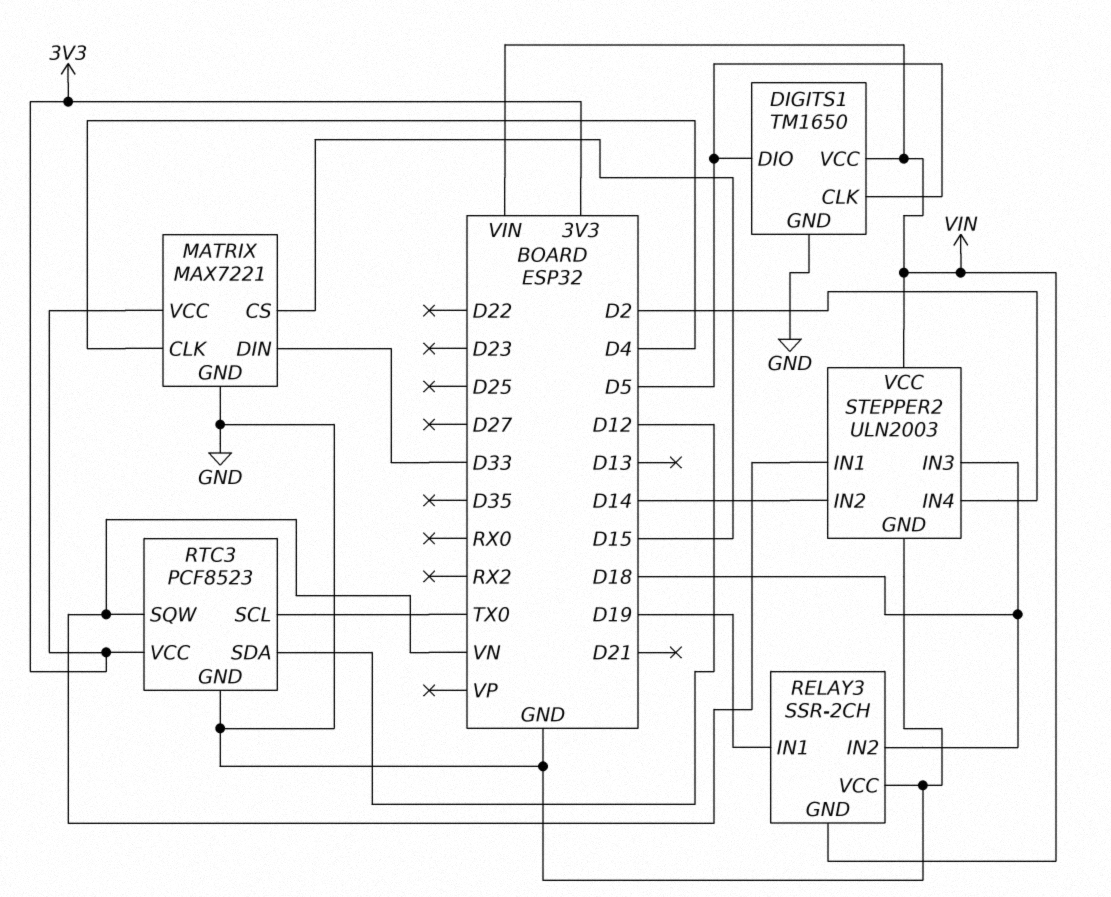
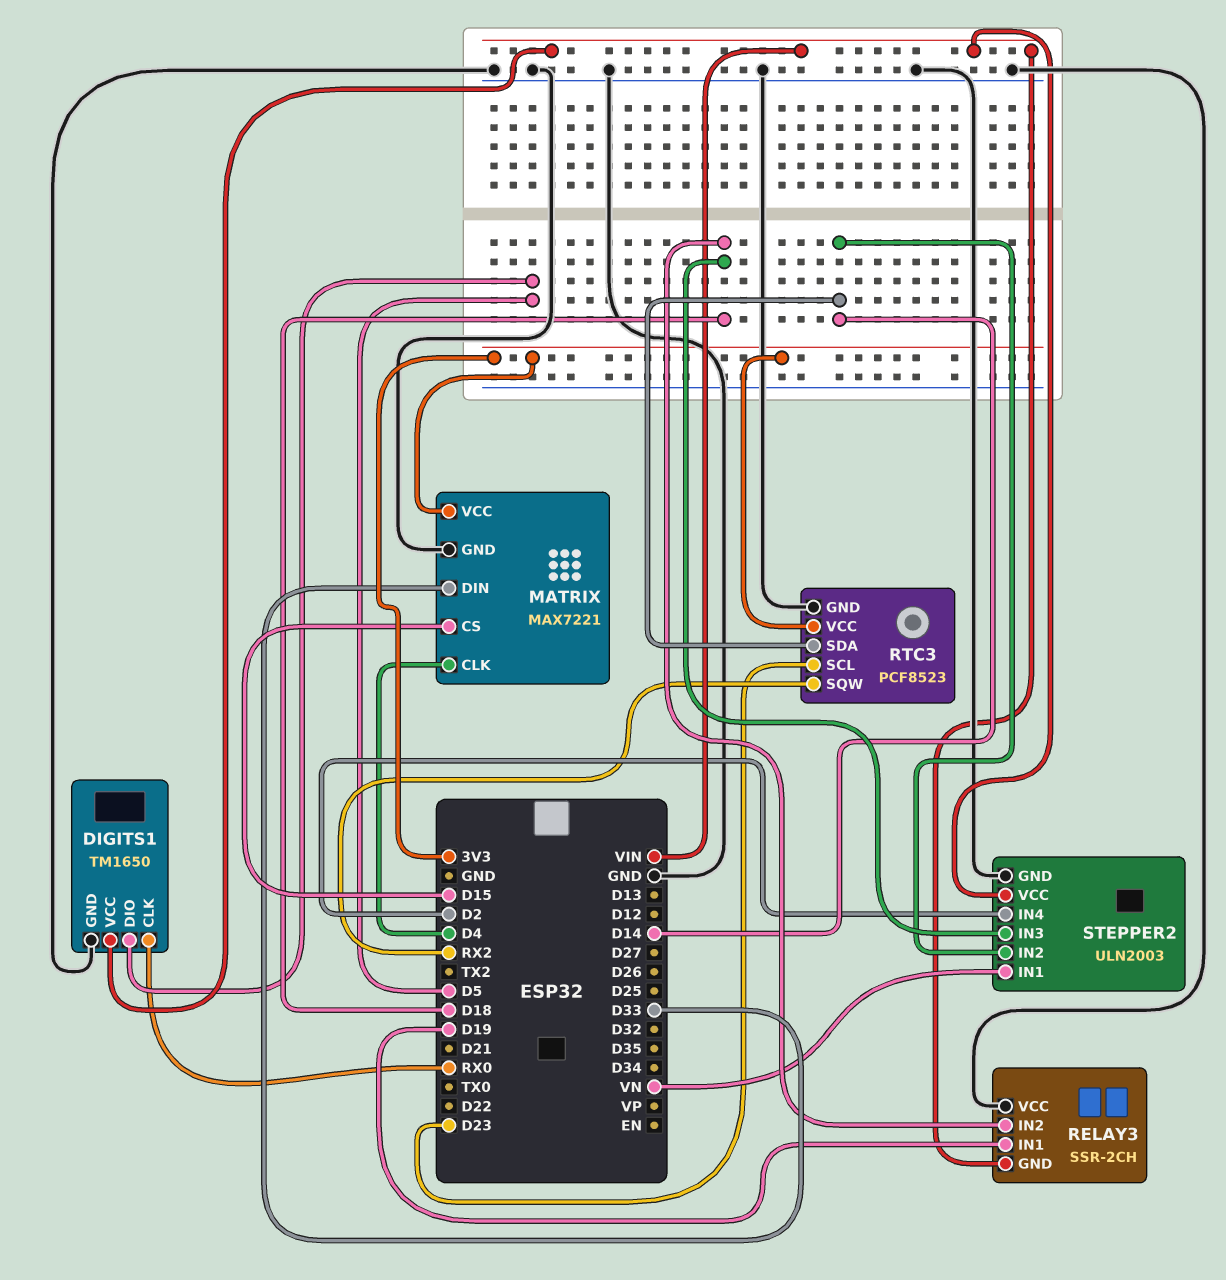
DIGITS1 pin CLK: D5 -> RX0
RTC3 pin SCL: TX0 -> D23
RTC3 pin SDA: D12 -> D14
RTC3 pin SQW: VN -> RX2

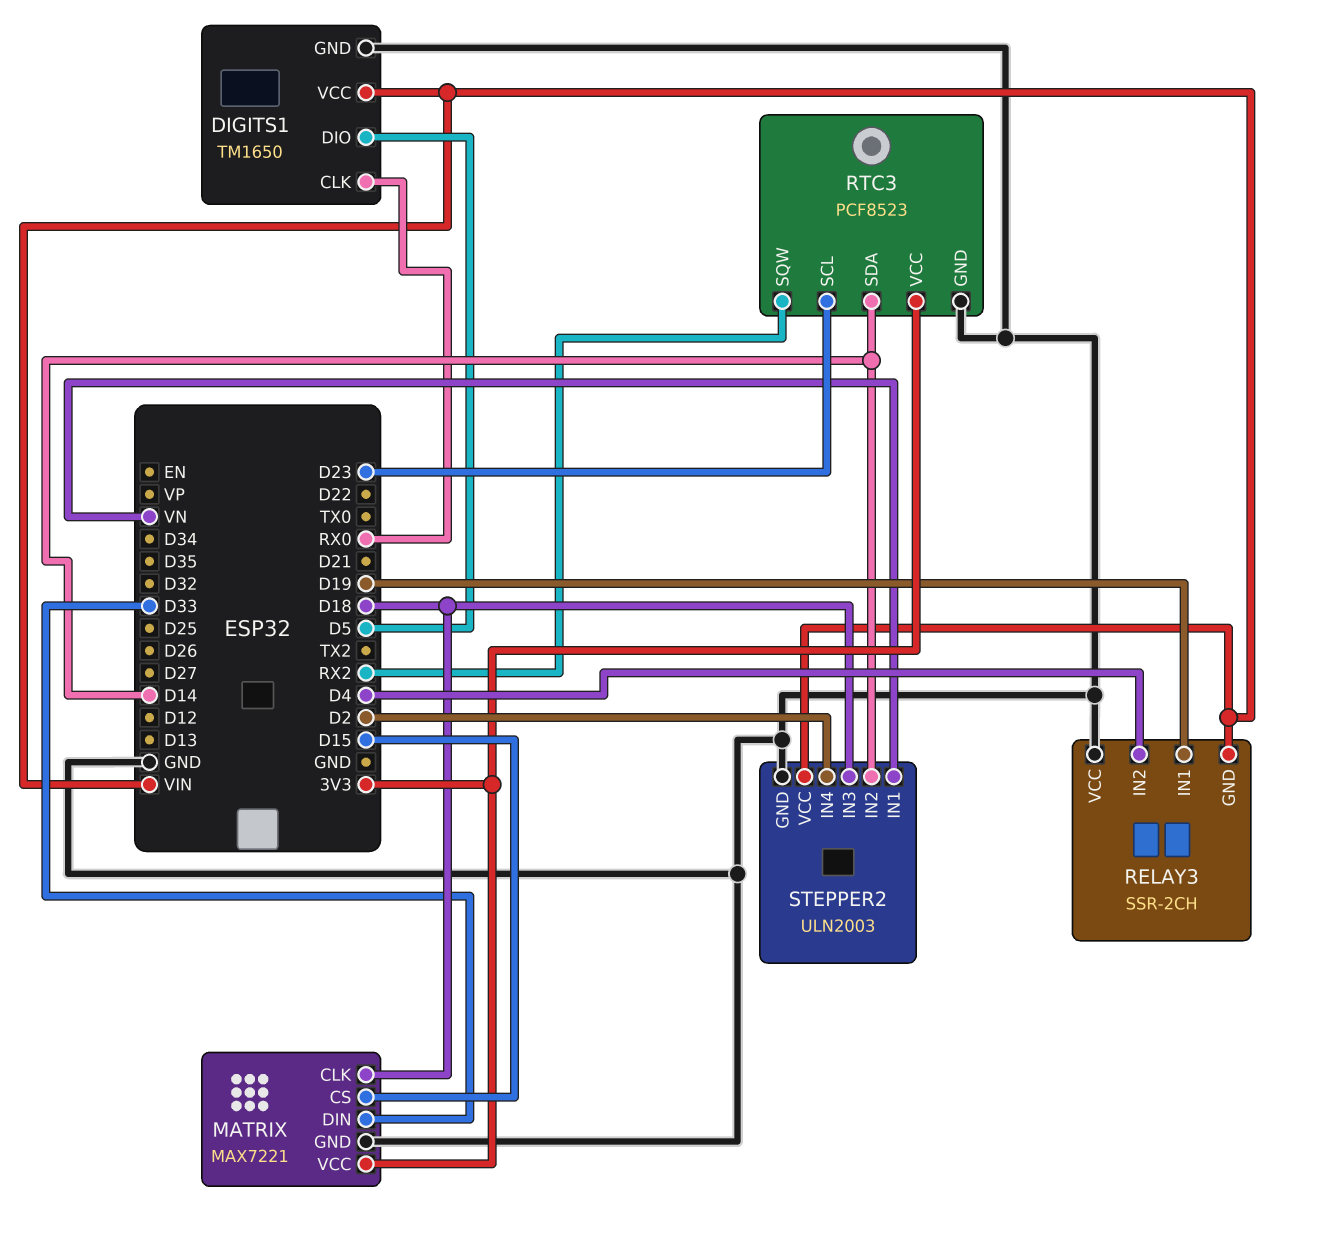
MATRIX pin CLK: D4 -> D18
RELAY3 pin IN2: D18 -> D4

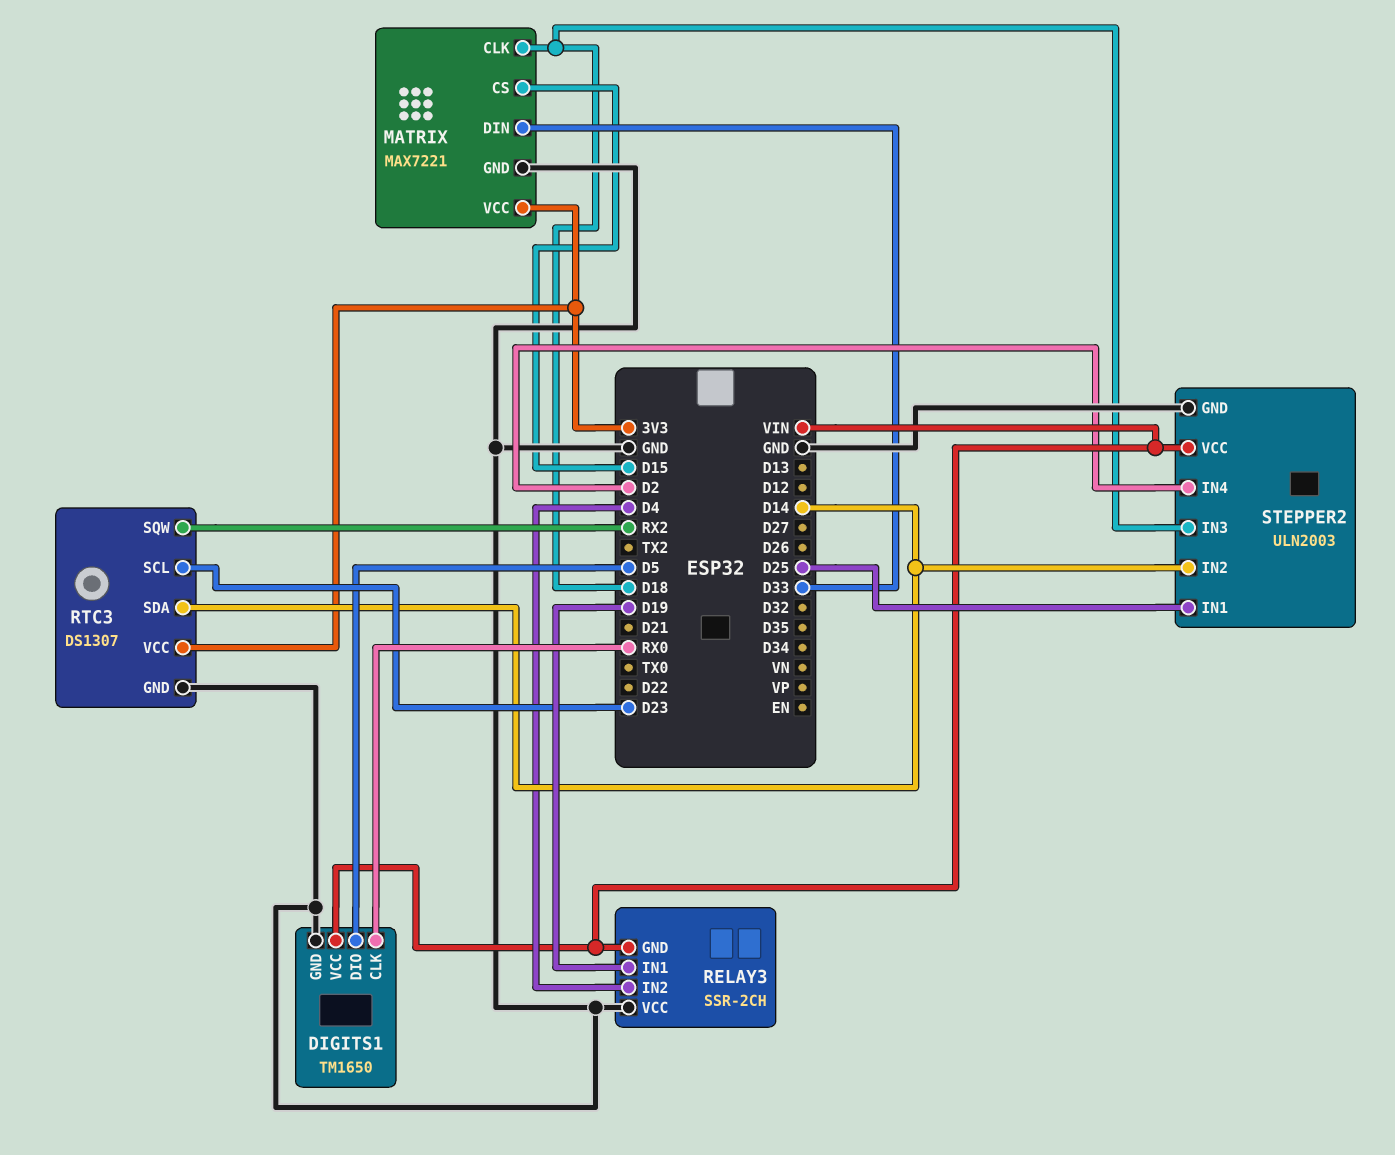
RTC3: PCF8523 -> DS1307
STEPPER2 pin IN1: VN -> D25

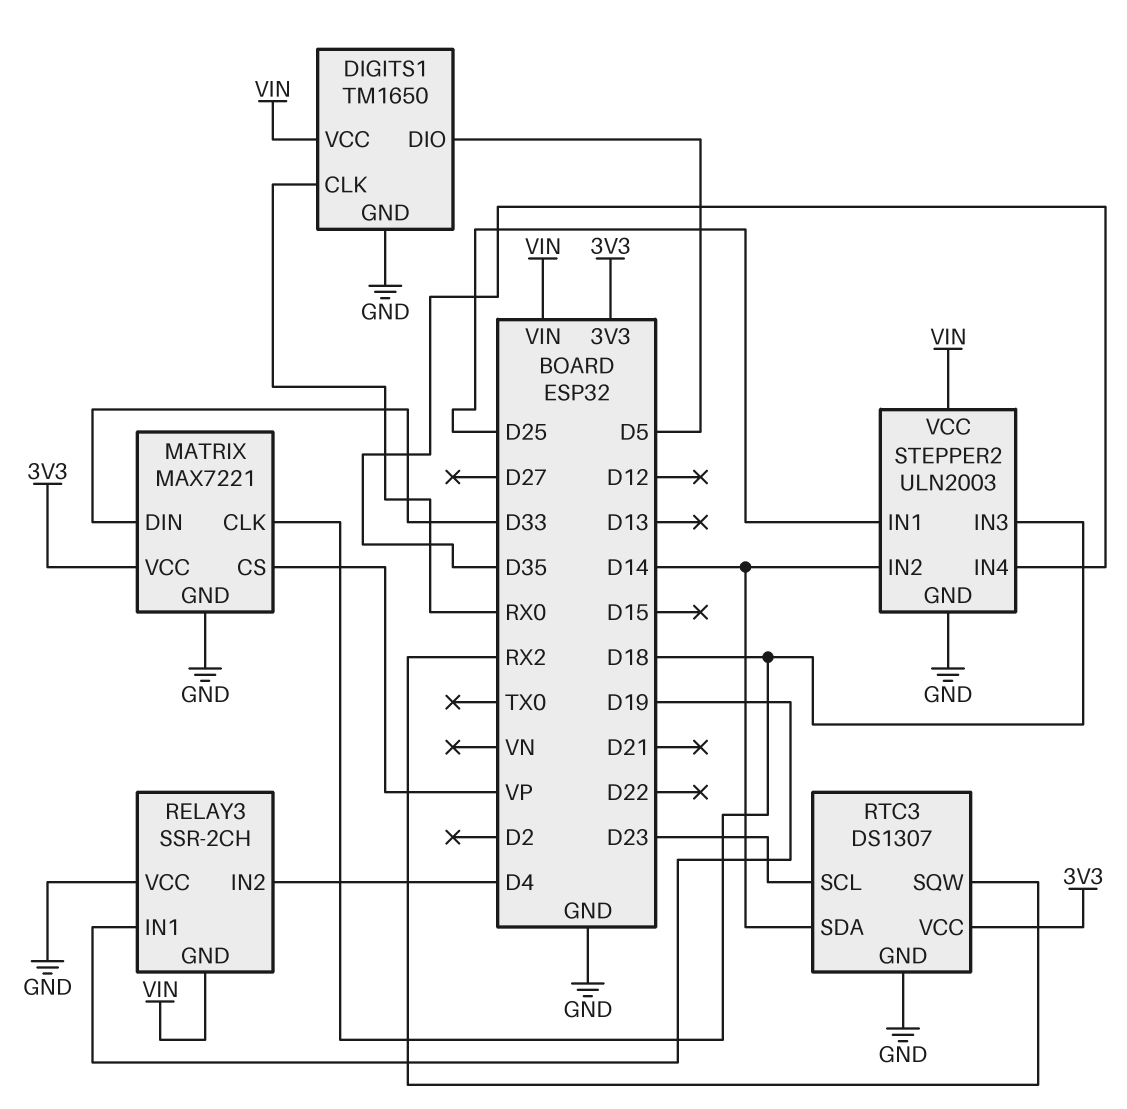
MATRIX pin CS: D15 -> VP
STEPPER2 pin IN4: D2 -> D35

